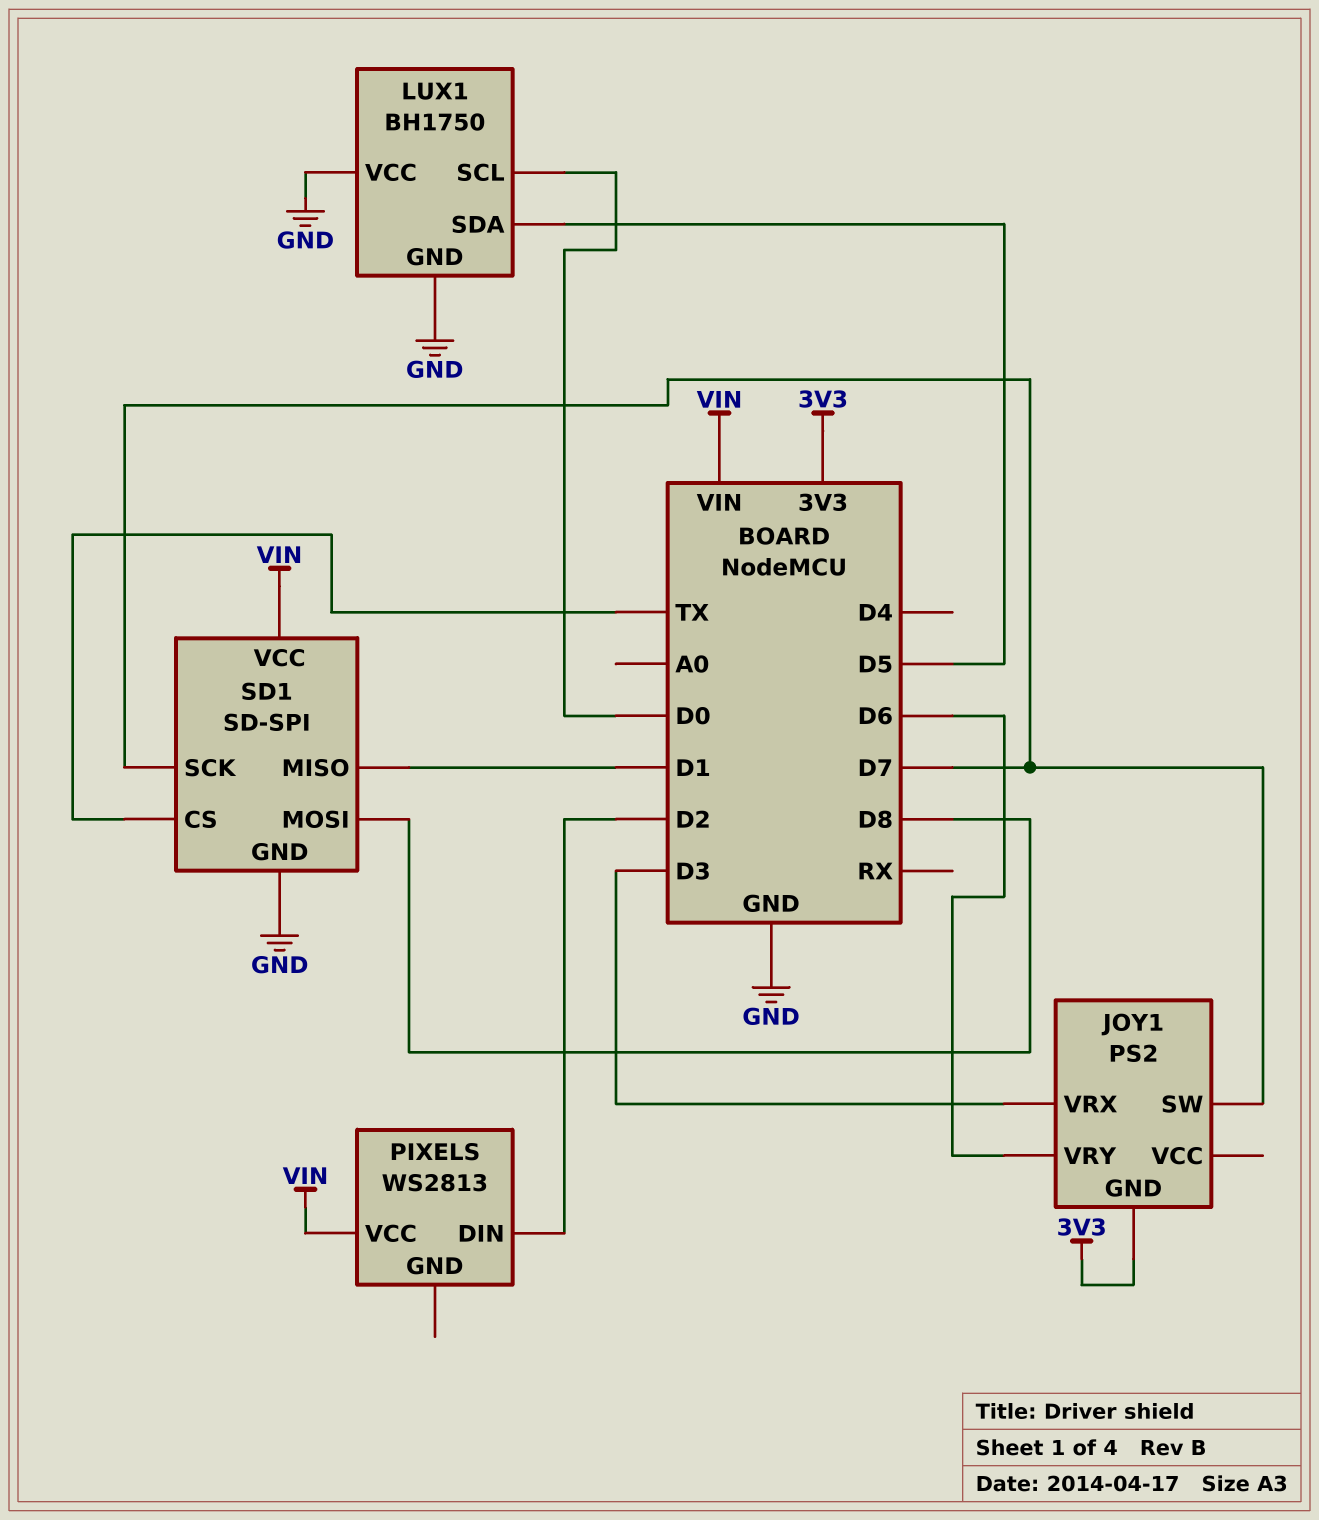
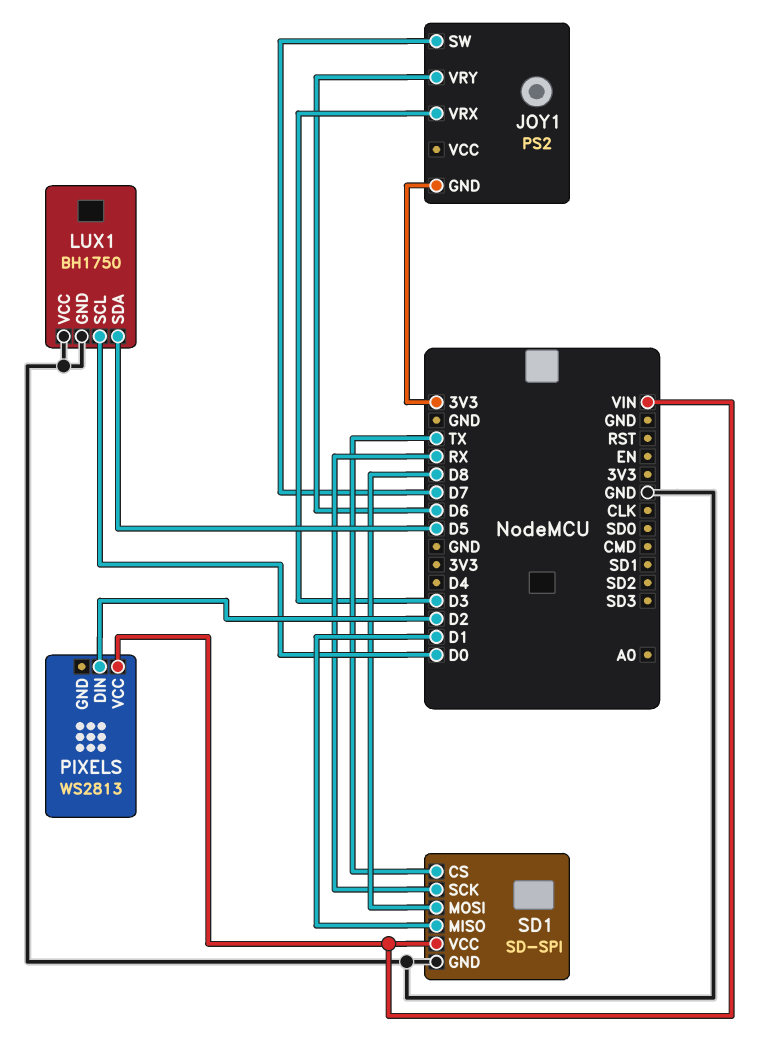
SD1 pin SCK: D7 -> RX

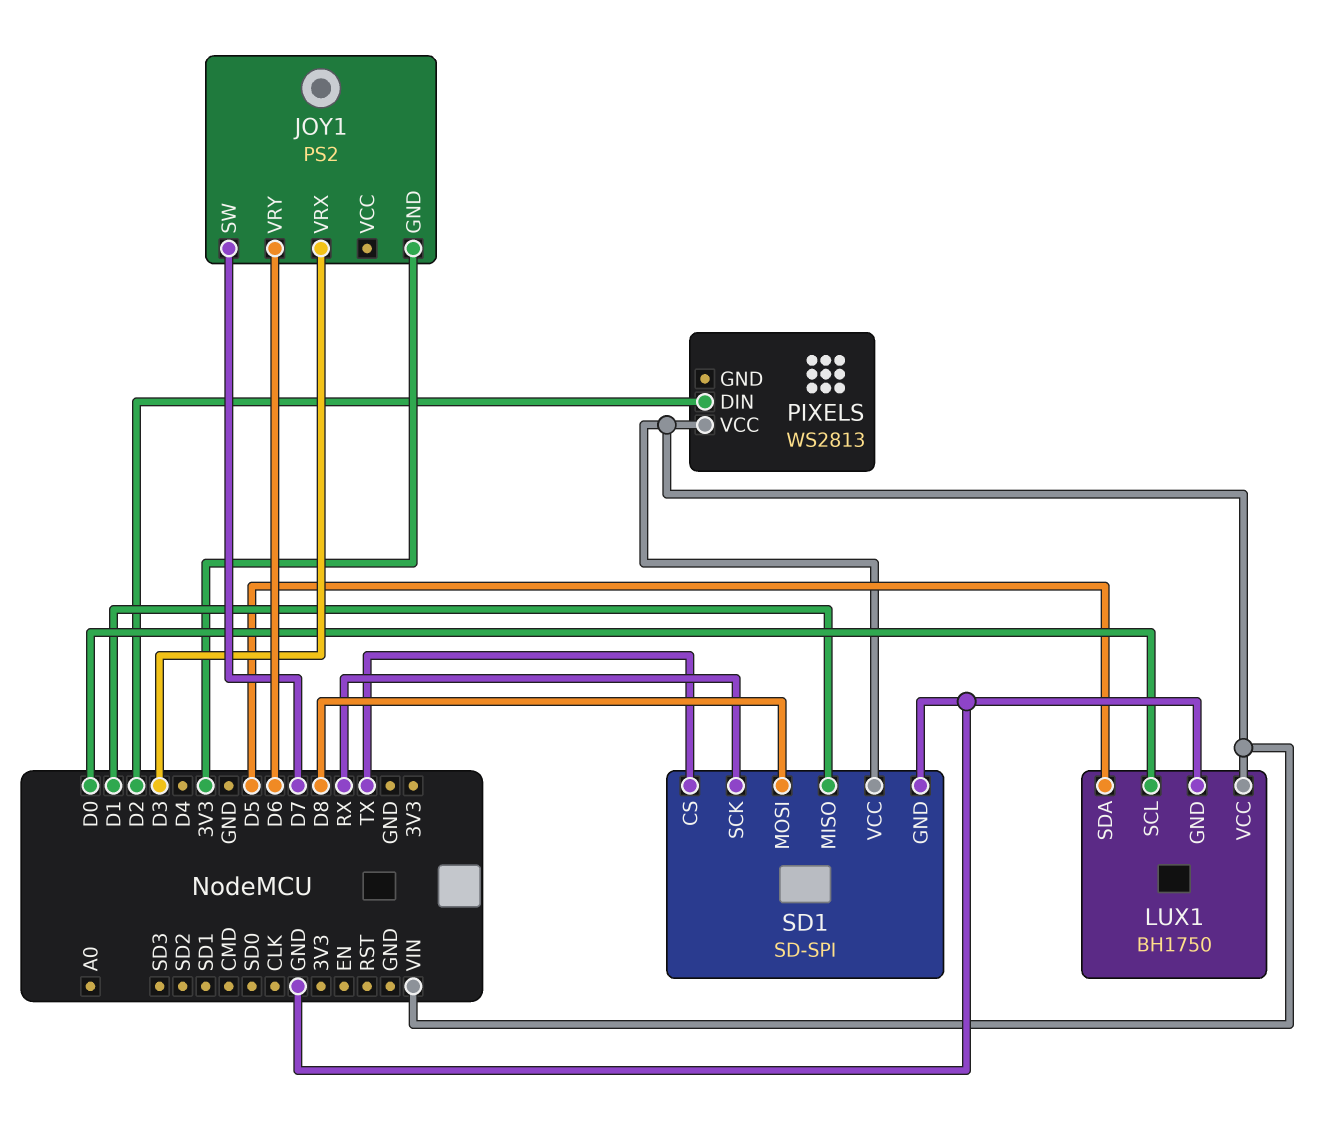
LUX1 pin VCC: GND -> VIN

